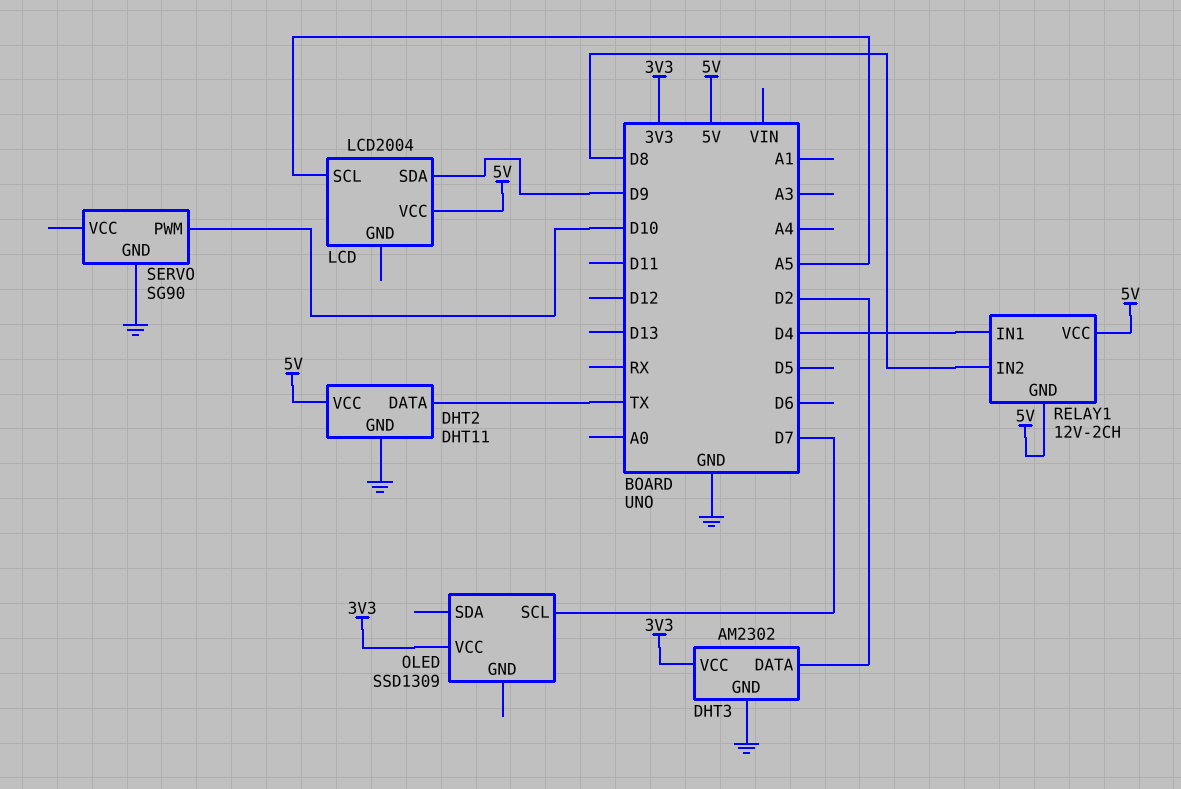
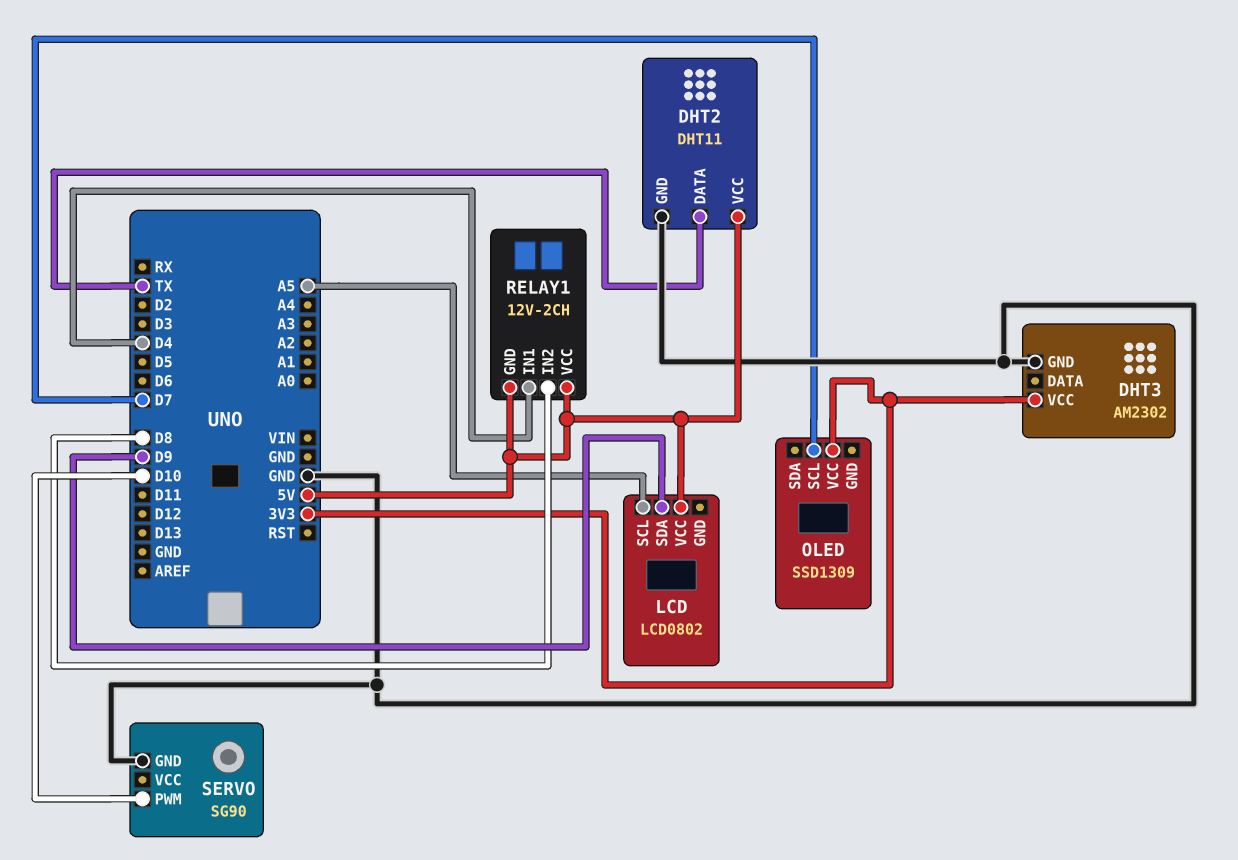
DHT3 pin DATA: D2 -> none
LCD: LCD2004 -> LCD0802

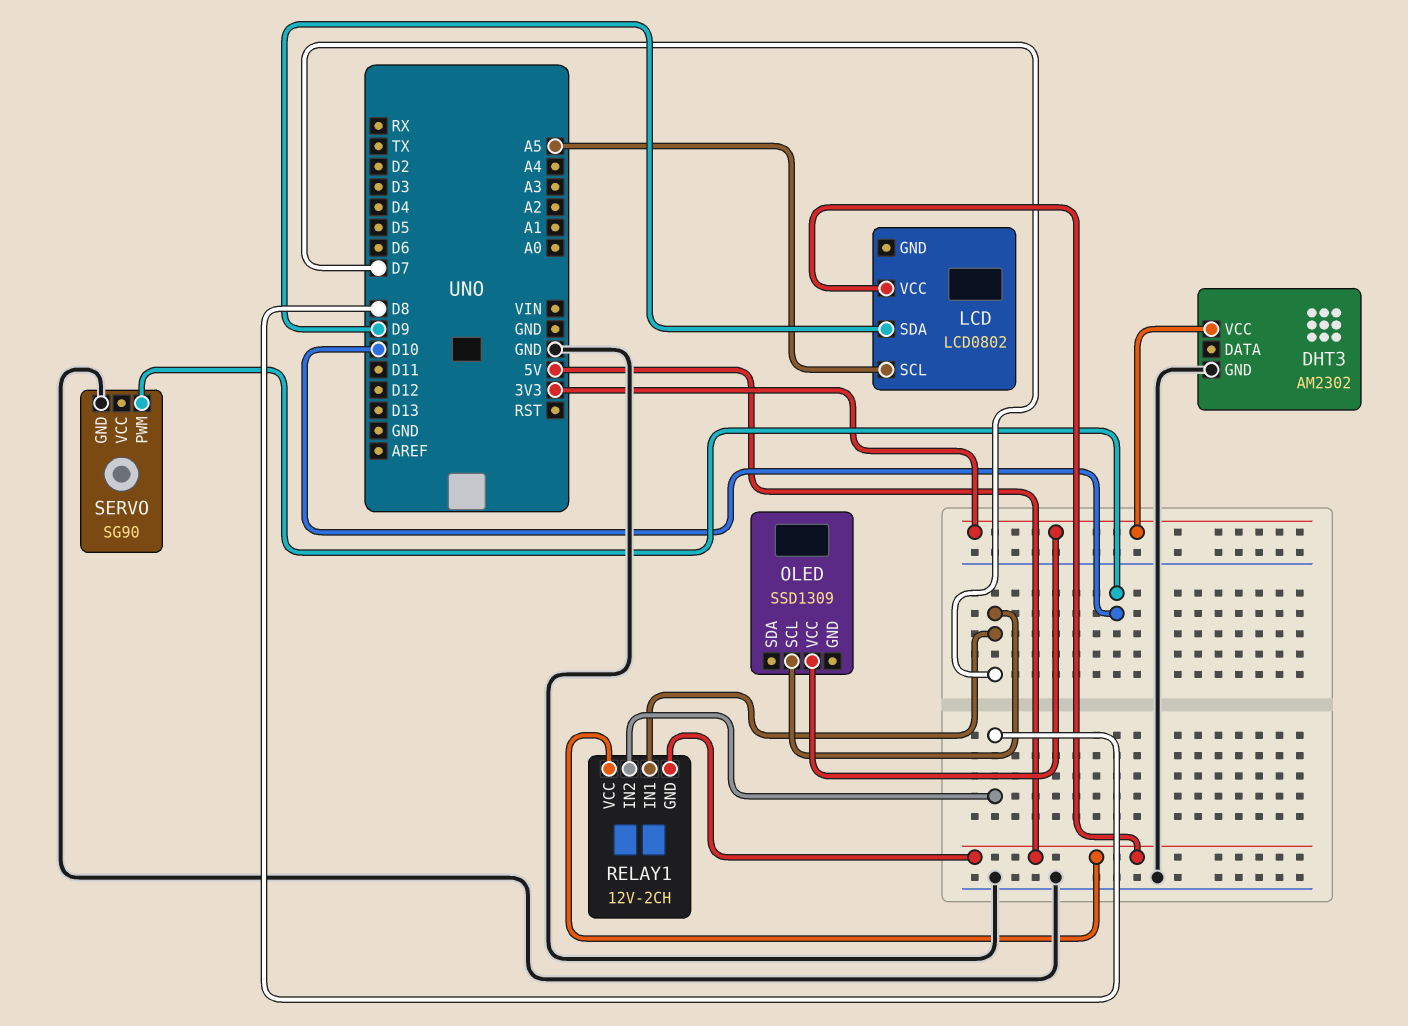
DHT2: DHT11 -> none
DHT2 pin DATA: TX -> none
DHT2 pin GND: GND -> none
DHT2 pin VCC: 5V -> none
RELAY1 pin IN1: D4 -> D7

